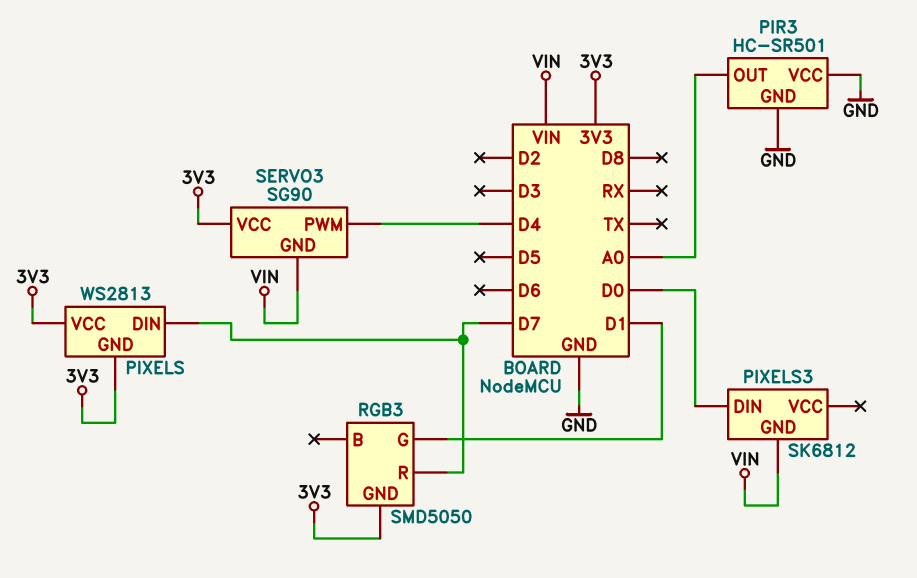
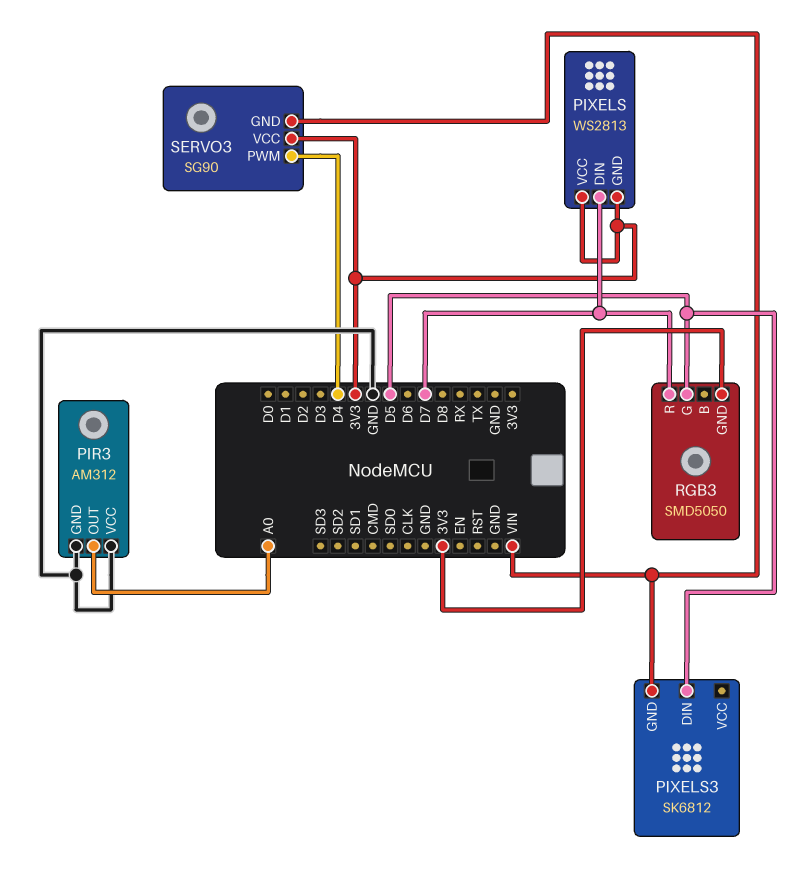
PIR3: HC-SR501 -> AM312
PIXELS3 pin DIN: D0 -> D5
RGB3 pin G: D1 -> D5

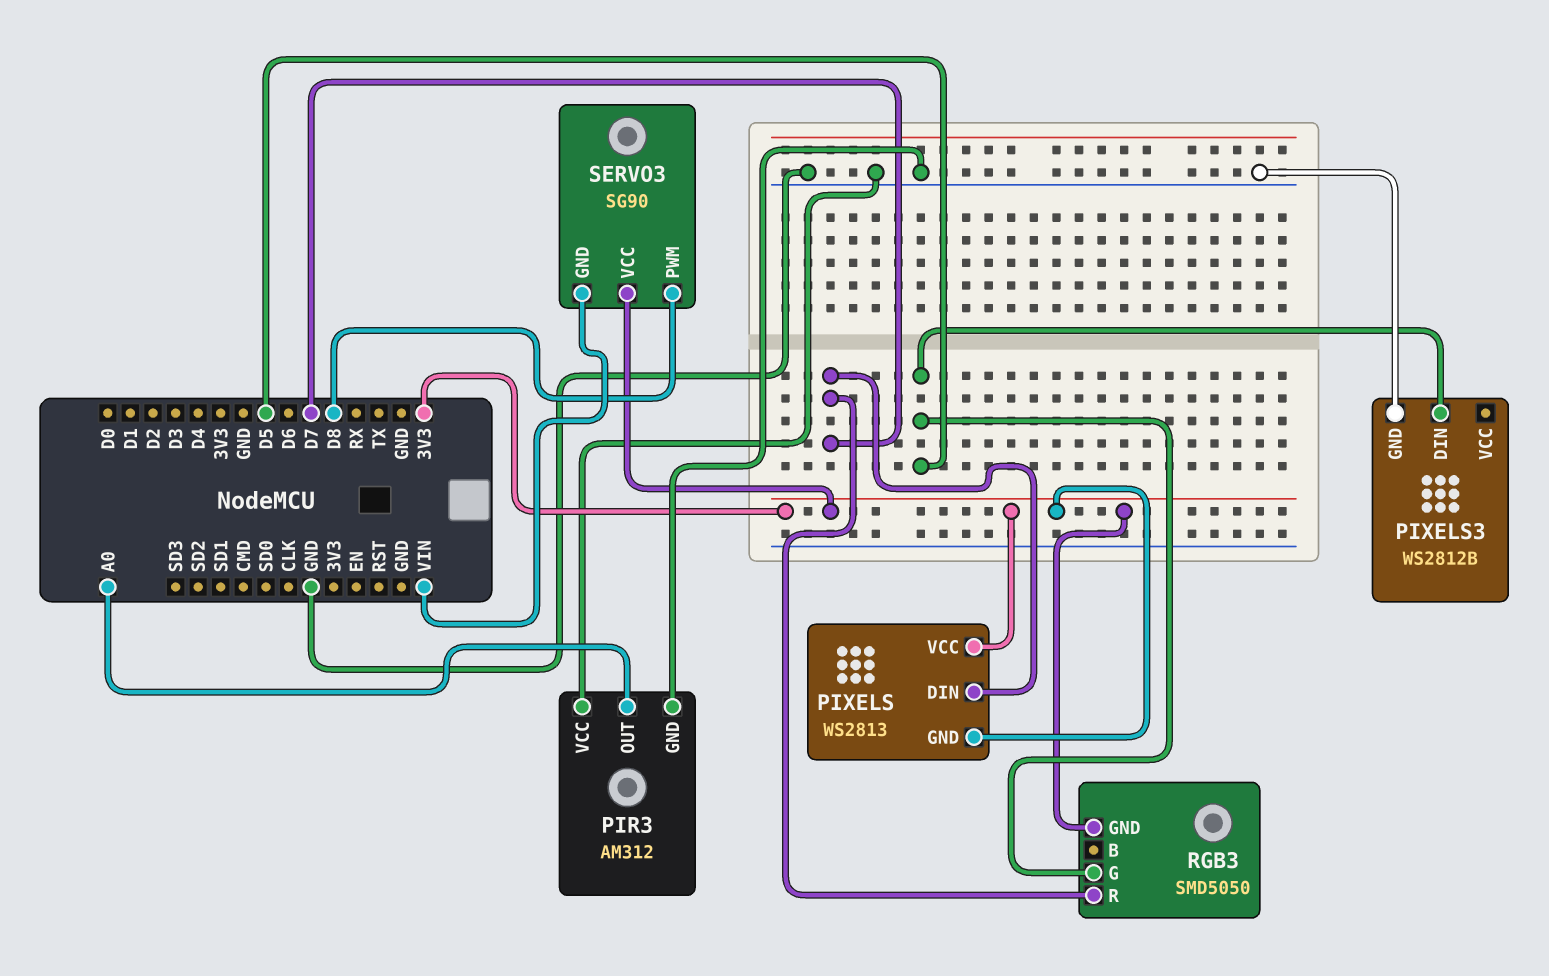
PIXELS3: SK6812 -> WS2812B
PIXELS3 pin GND: VIN -> GND
SERVO3 pin PWM: D4 -> D8

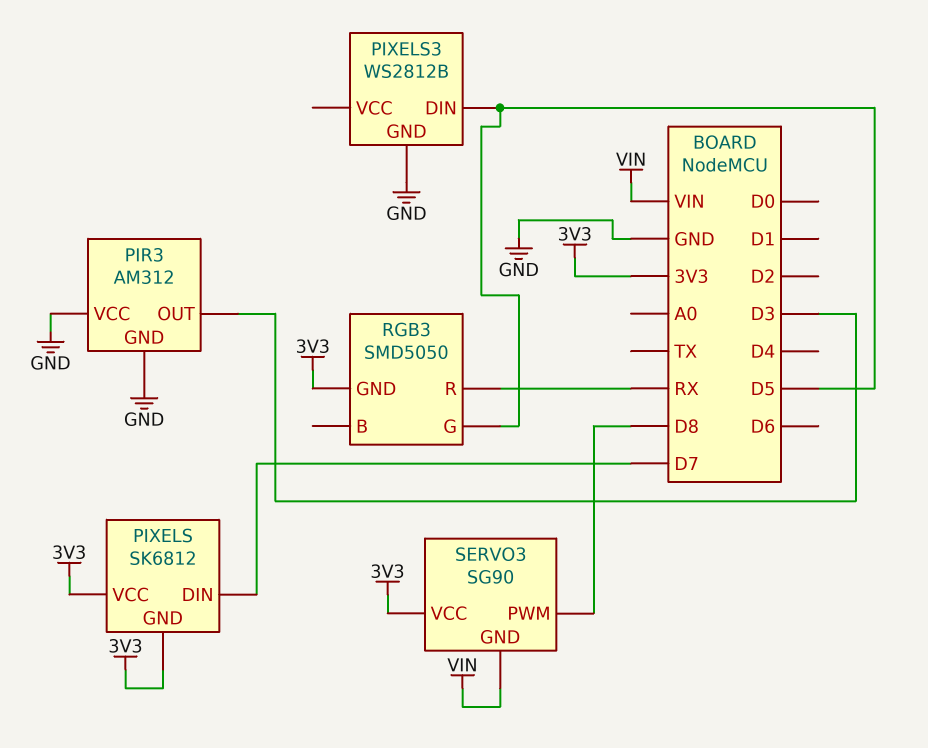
PIR3 pin OUT: A0 -> D3
PIXELS: WS2813 -> SK6812
RGB3 pin R: D7 -> RX

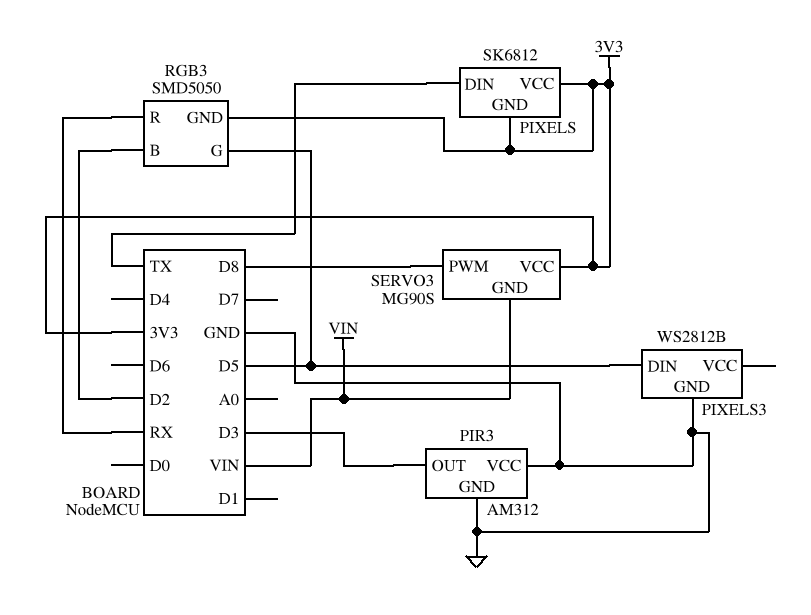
PIXELS pin DIN: D7 -> TX
RGB3 pin B: none -> D2
SERVO3: SG90 -> MG90S

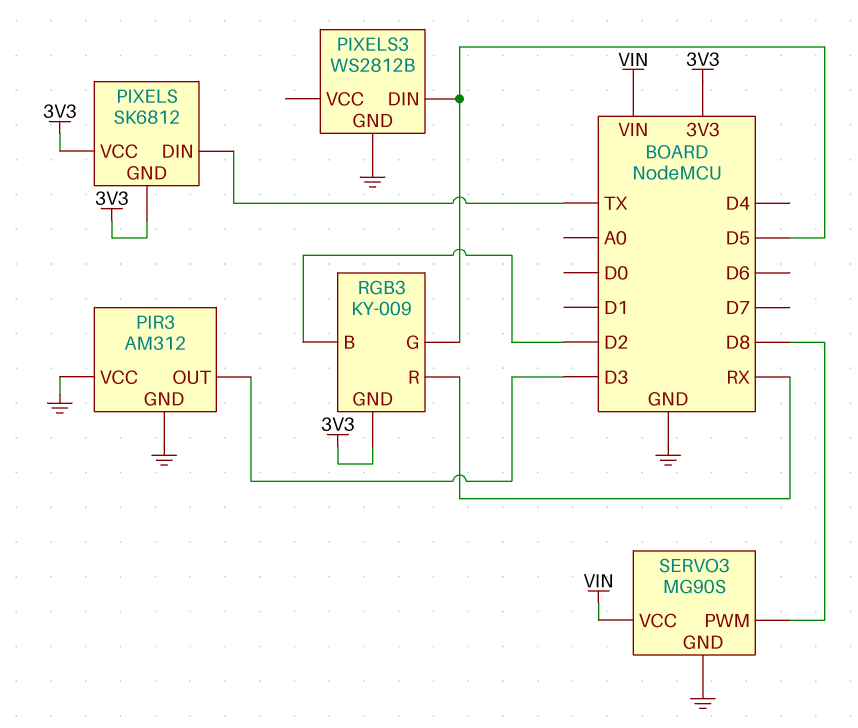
RGB3: SMD5050 -> KY-009
SERVO3 pin GND: VIN -> GND
SERVO3 pin VCC: 3V3 -> VIN

